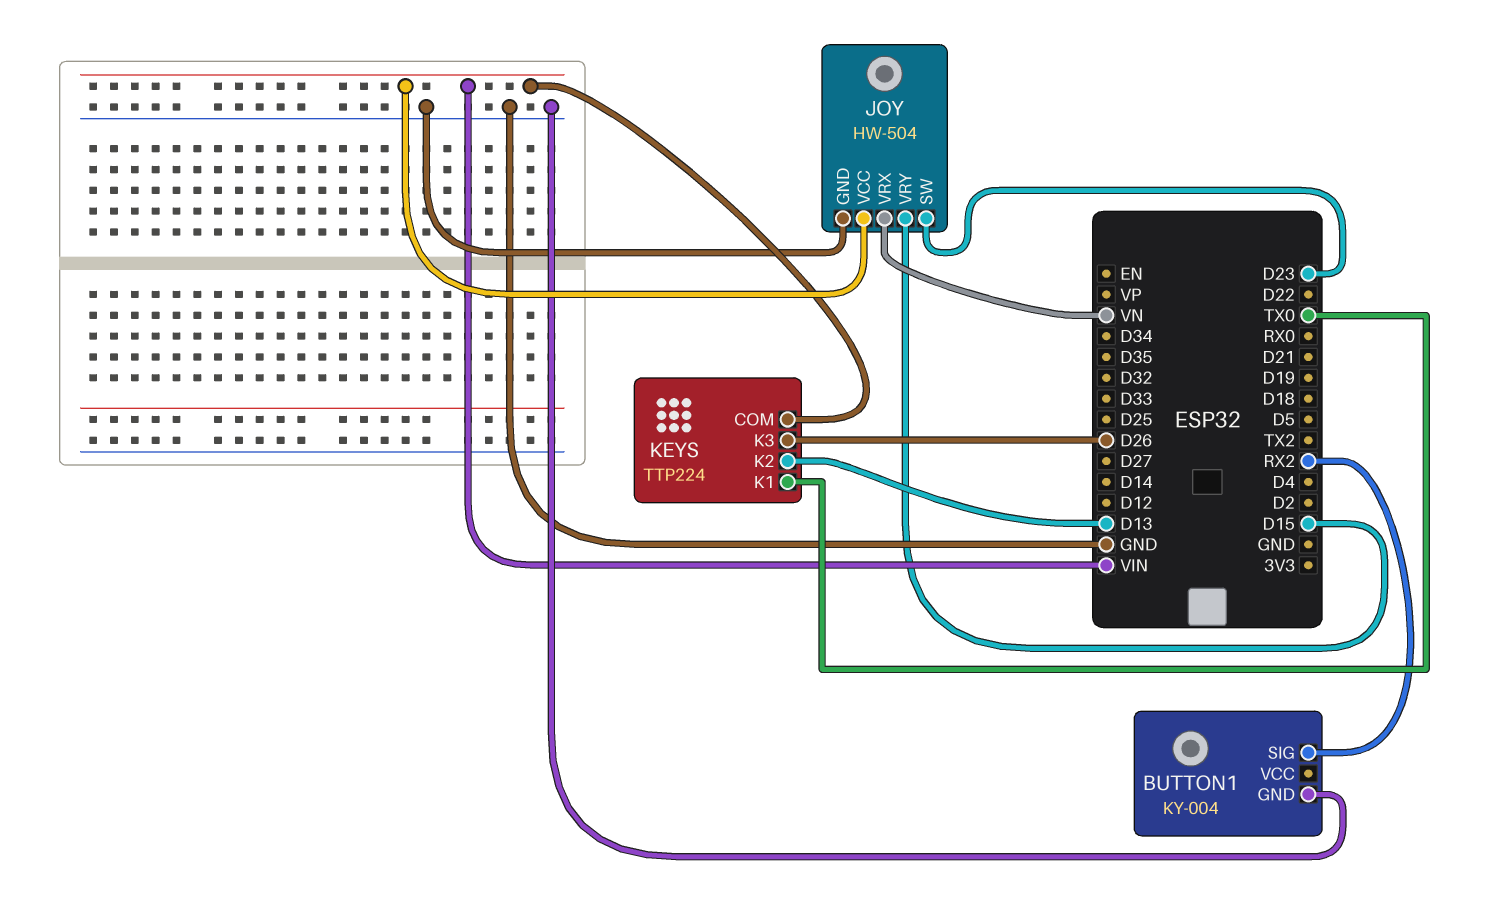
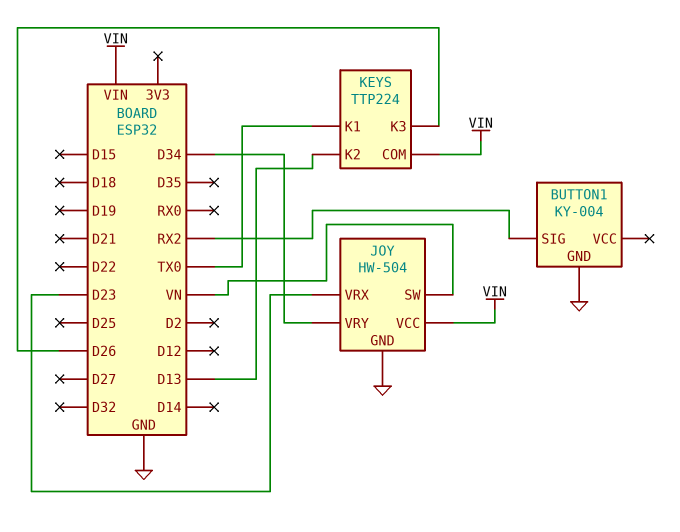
JOY pin SW: D23 -> VN
JOY pin VRX: VN -> D23
JOY pin VRY: D15 -> D34

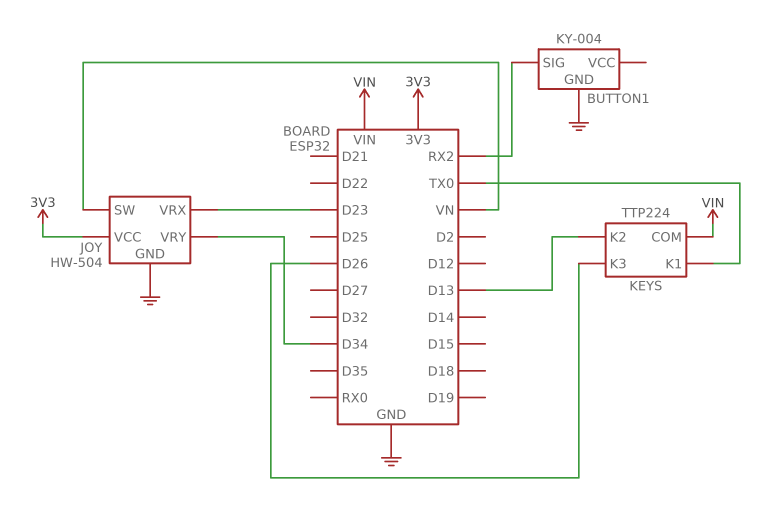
JOY pin VCC: VIN -> 3V3

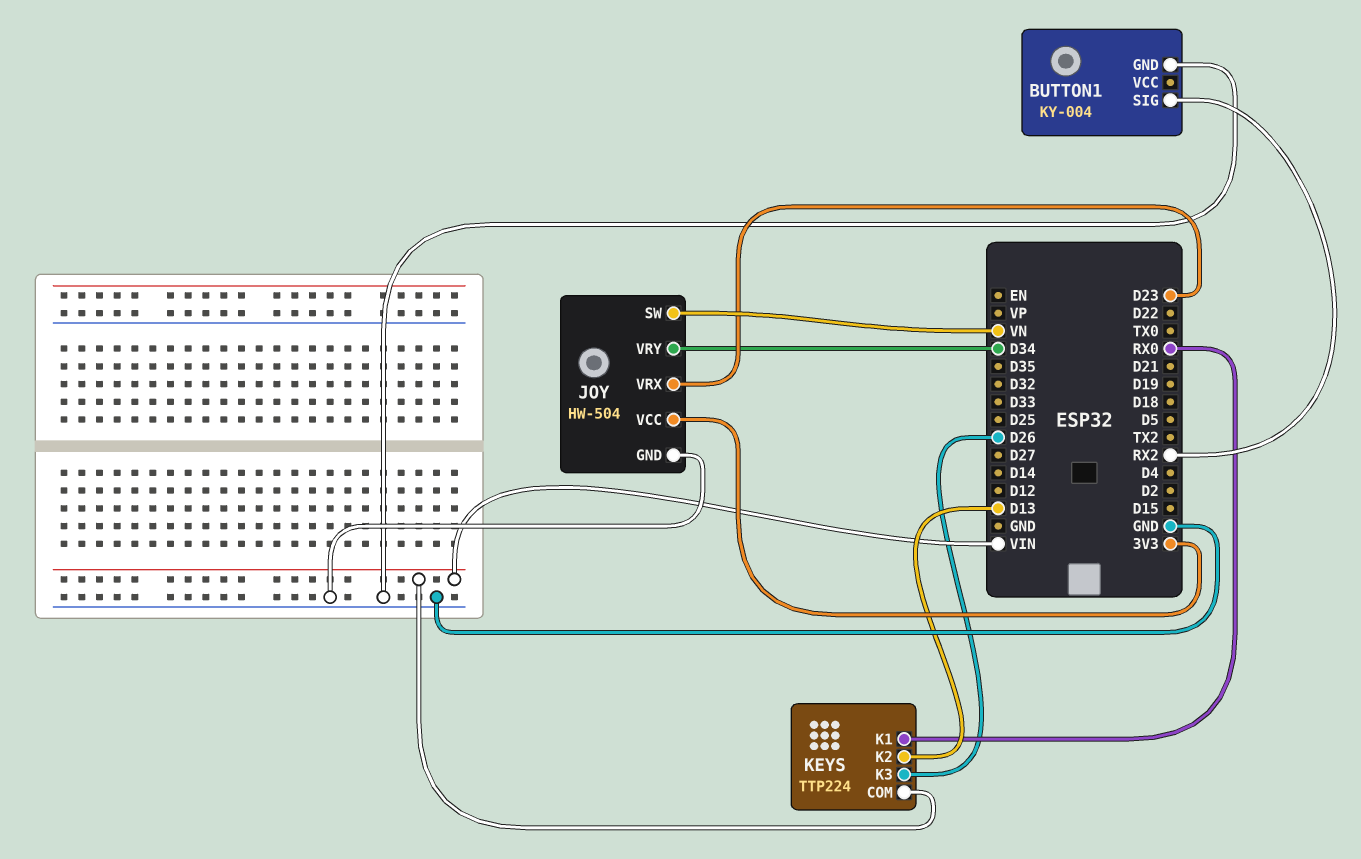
KEYS pin K1: TX0 -> RX0

